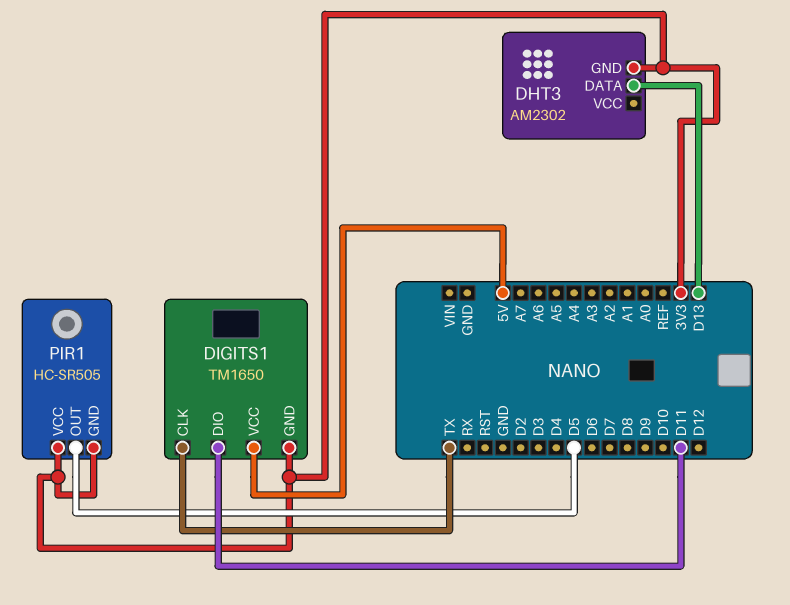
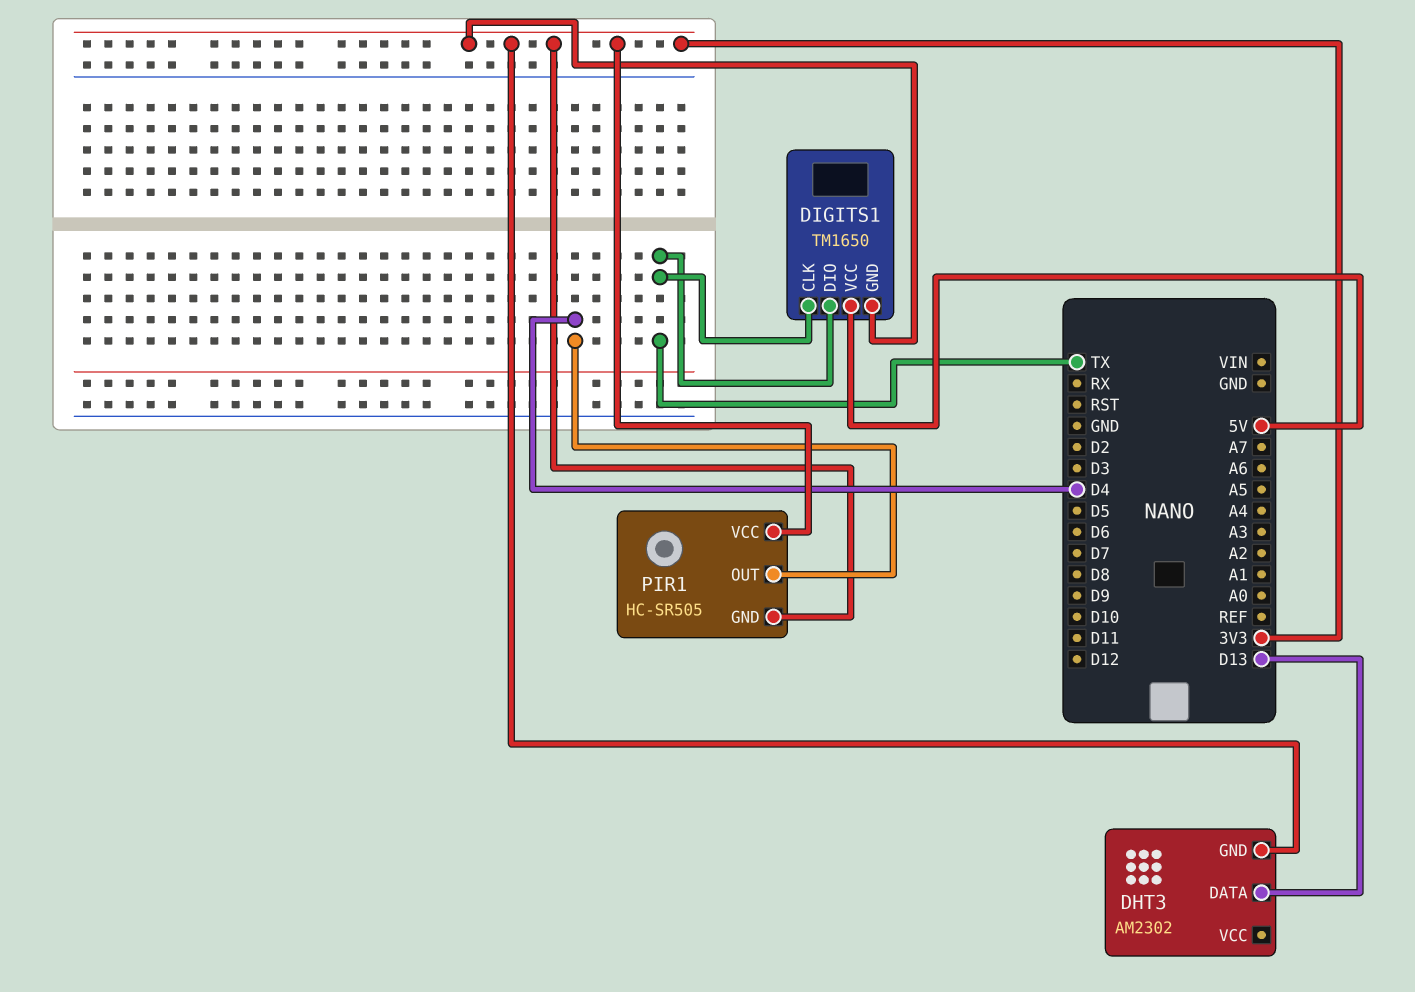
DIGITS1 pin DIO: D11 -> TX
PIR1 pin OUT: D5 -> D4

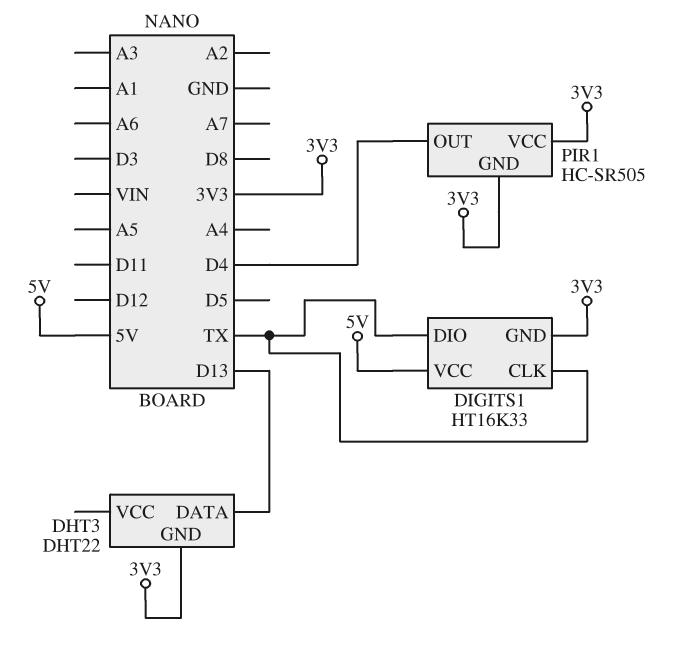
DHT3: AM2302 -> DHT22
DIGITS1: TM1650 -> HT16K33

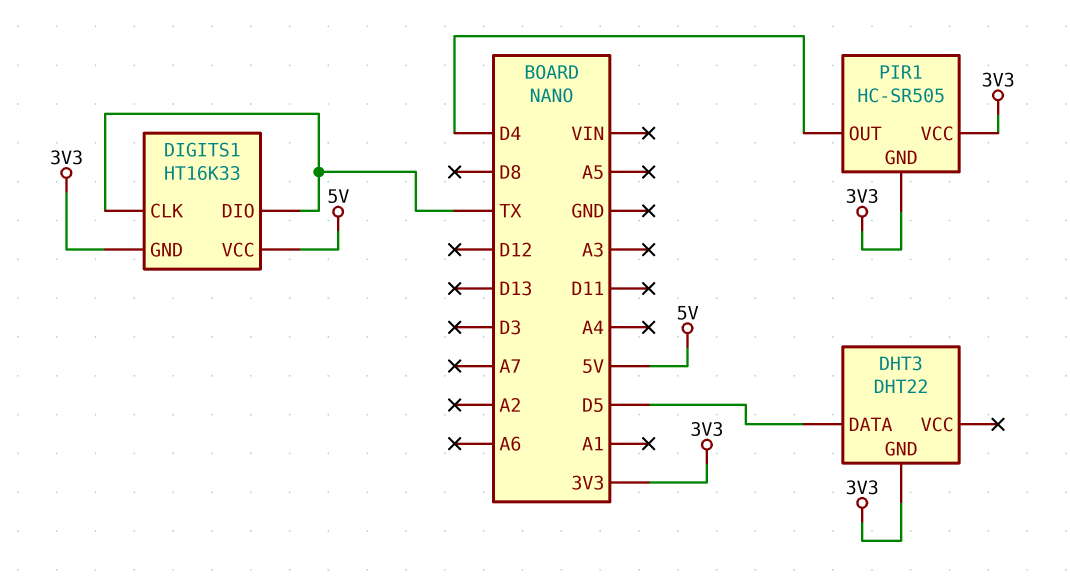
DHT3 pin DATA: D13 -> D5

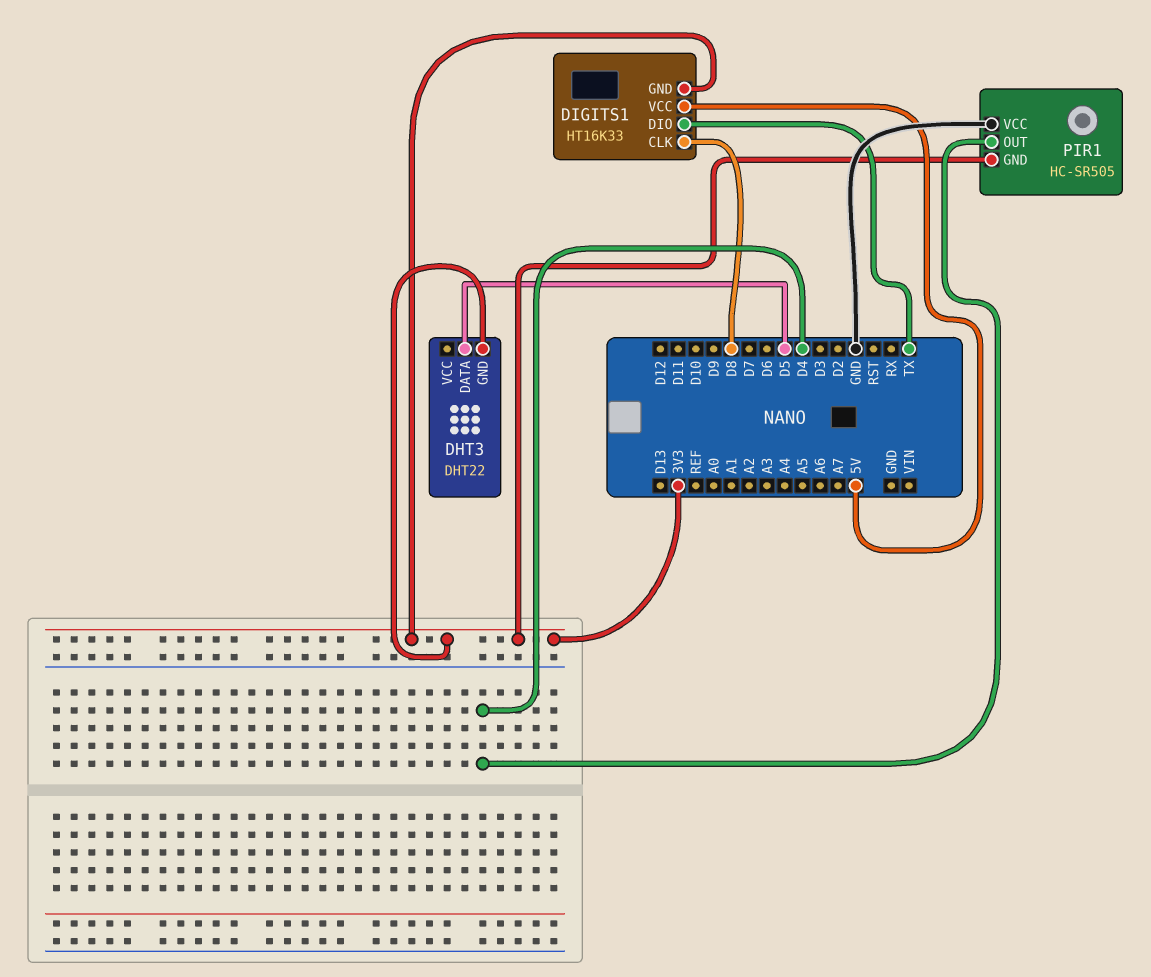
DIGITS1 pin CLK: TX -> D8
PIR1 pin VCC: 3V3 -> GND

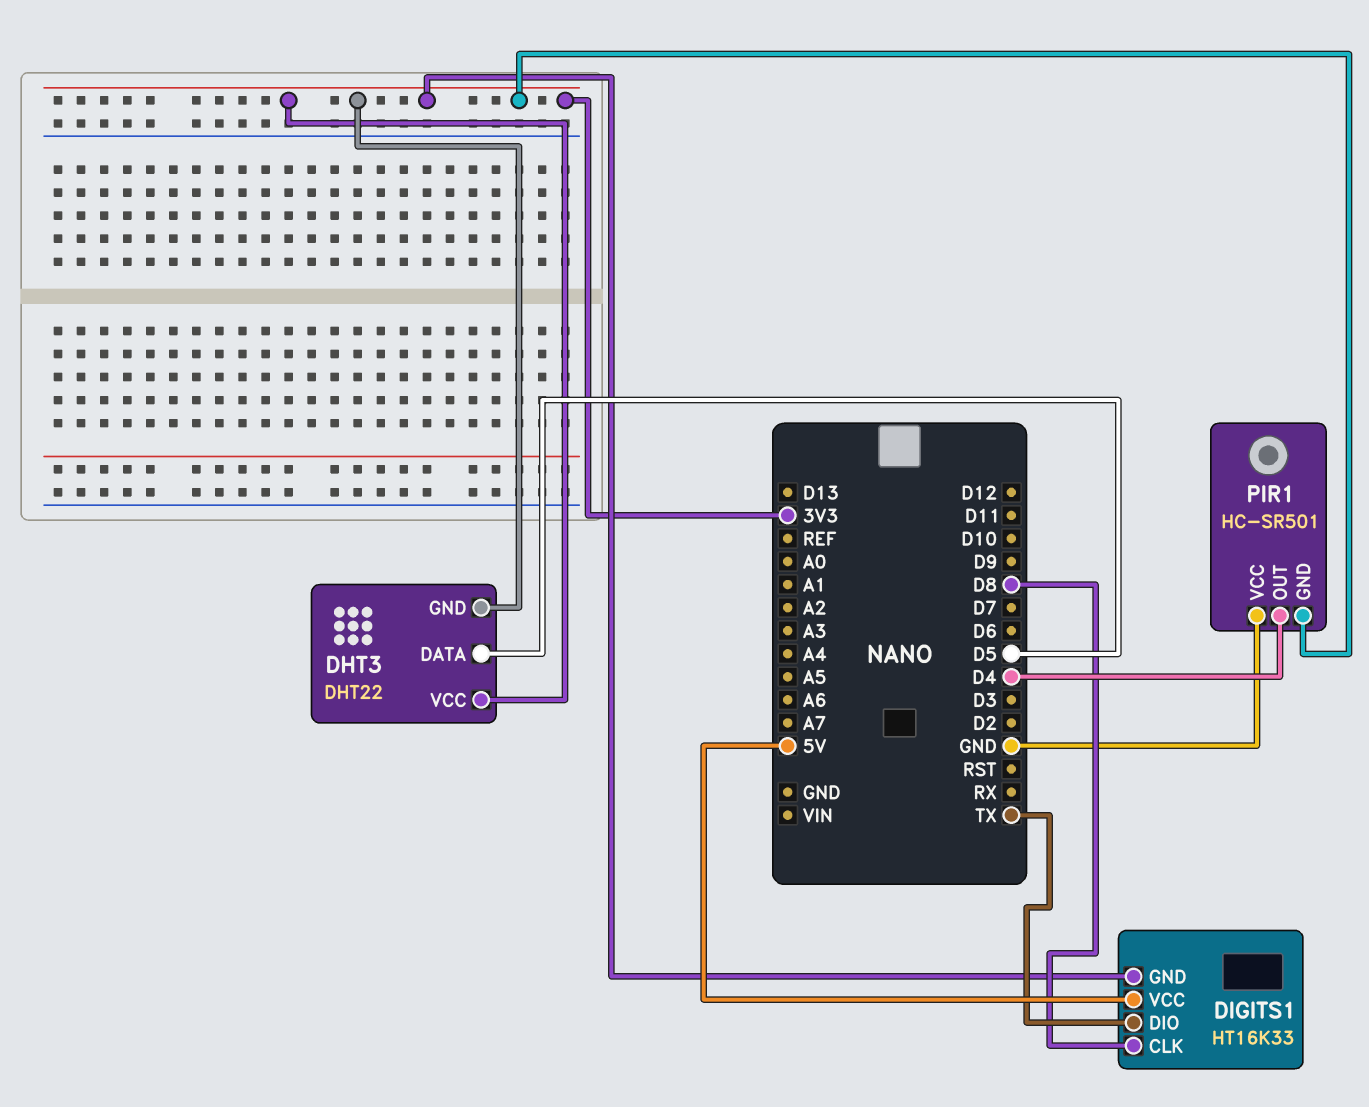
DHT3 pin VCC: none -> 3V3
PIR1: HC-SR505 -> HC-SR501

